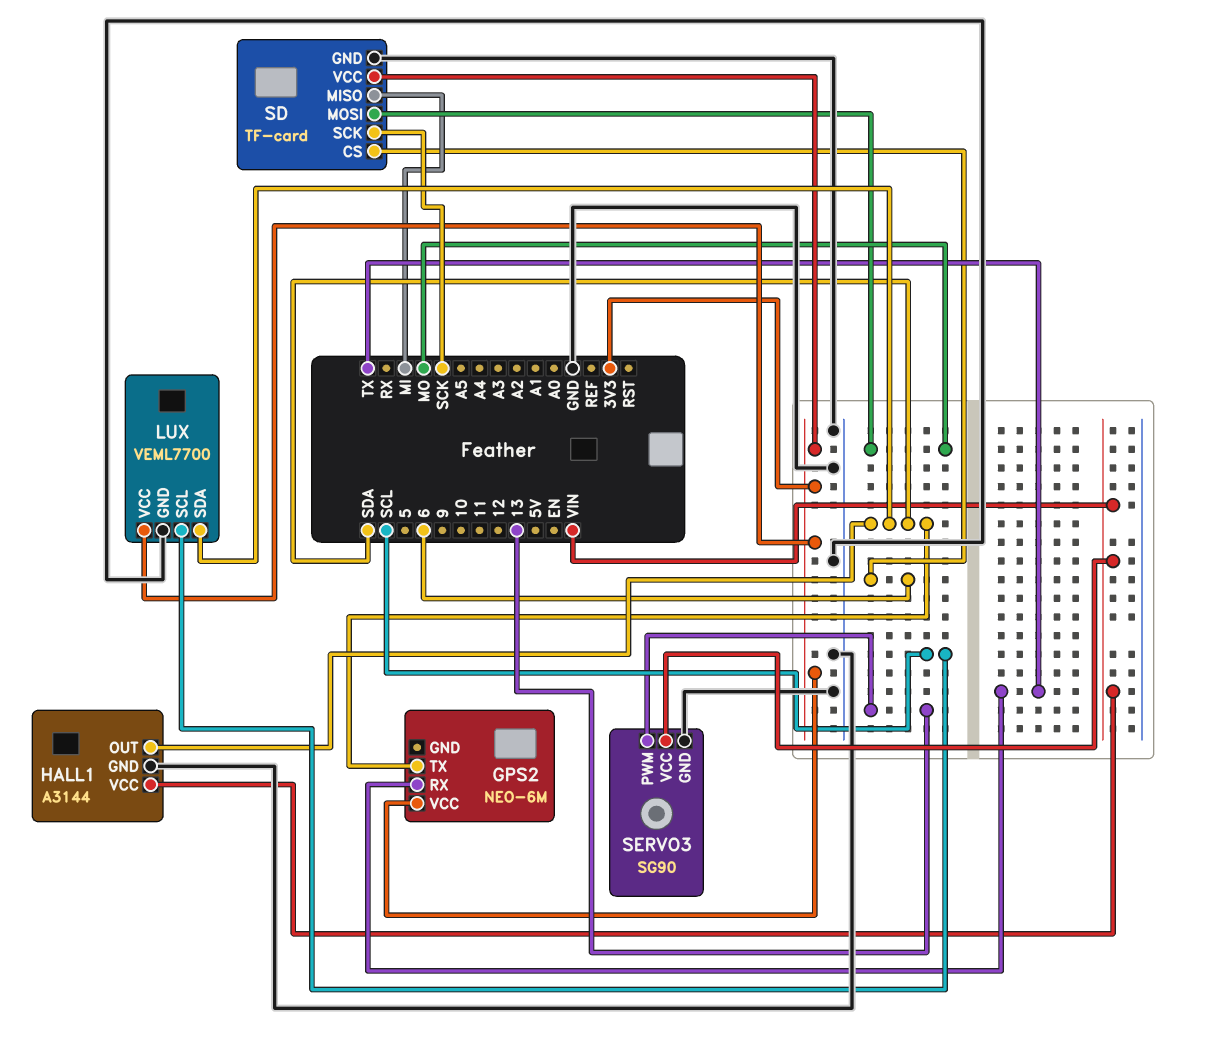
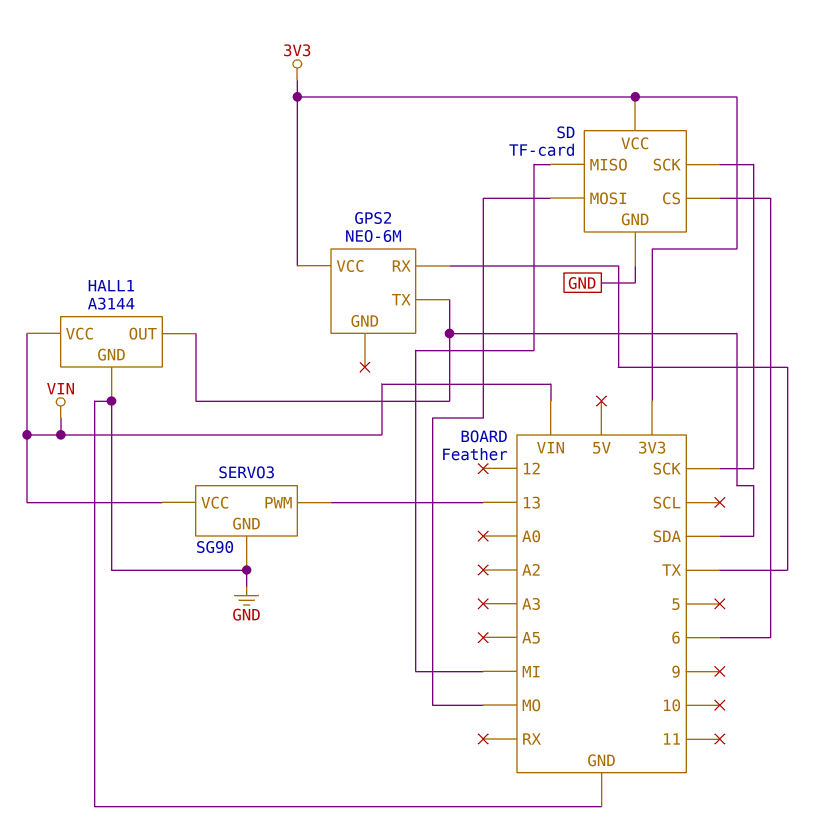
LUX: VEML7700 -> none
LUX pin GND: GND -> none
LUX pin SCL: SCL -> none
LUX pin SDA: SDA -> none
LUX pin VCC: 3V3 -> none

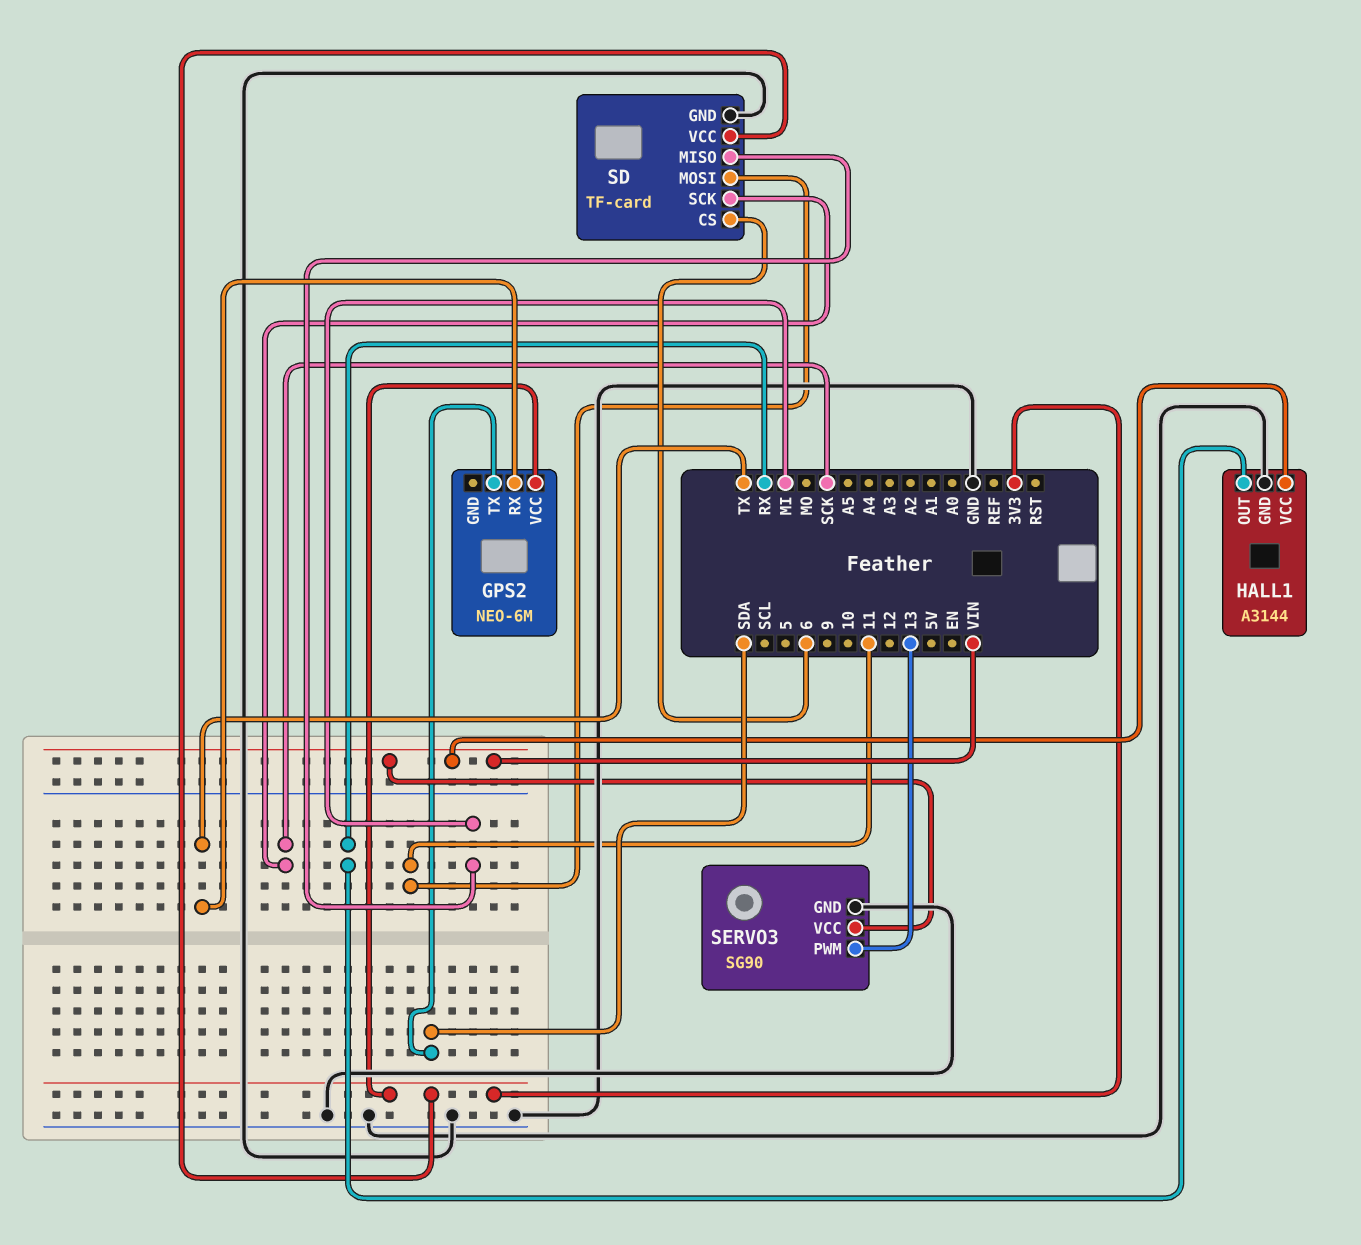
HALL1 pin OUT: SDA -> RX
SD pin MOSI: MO -> 11

